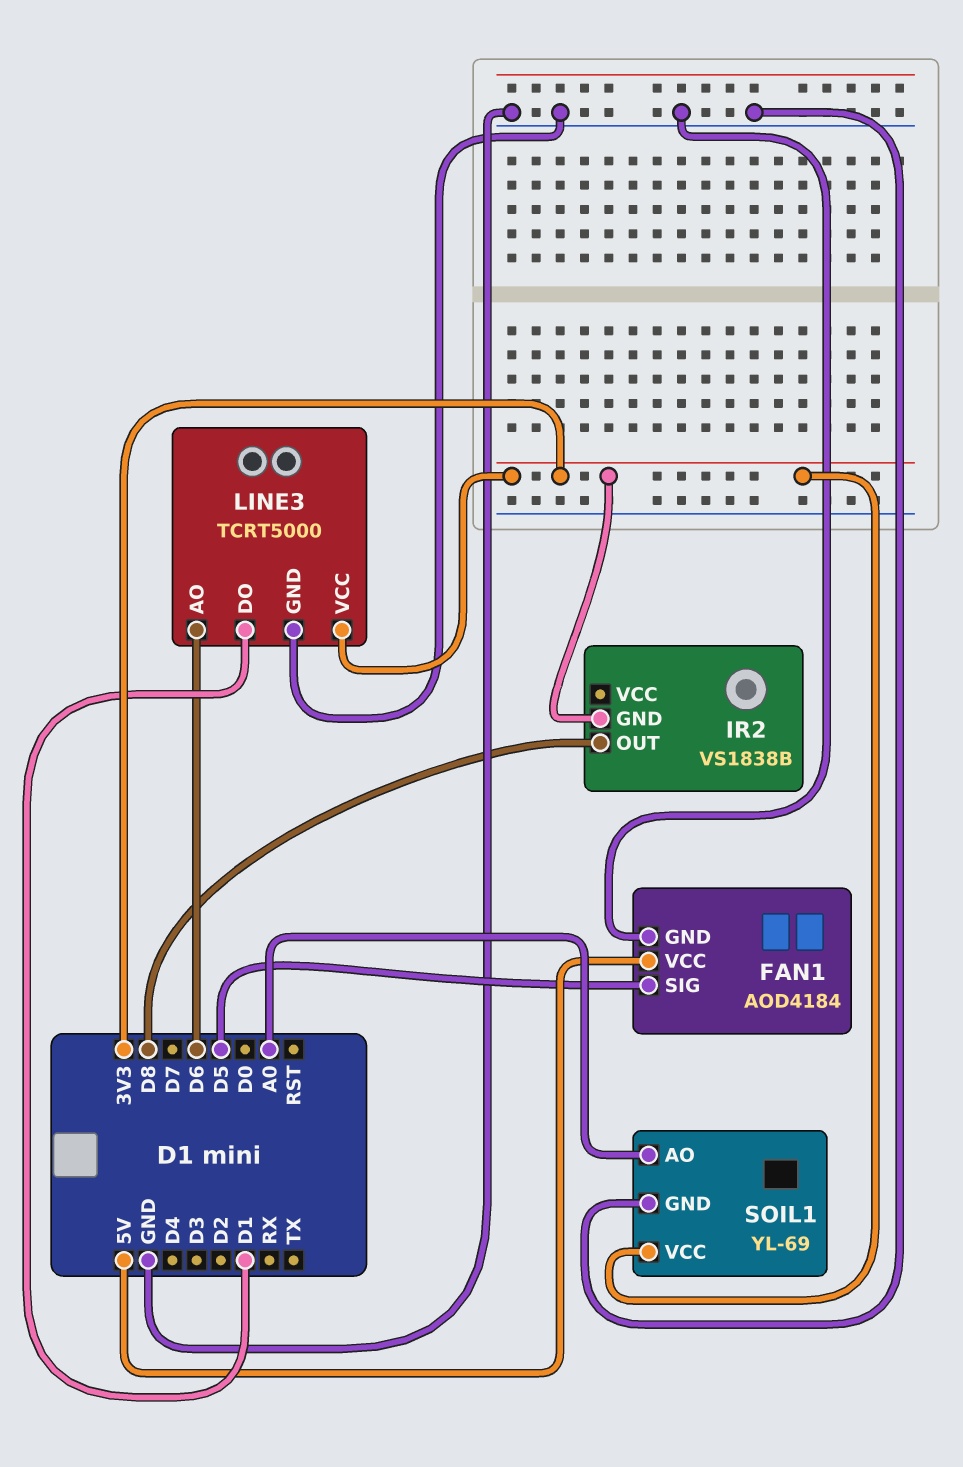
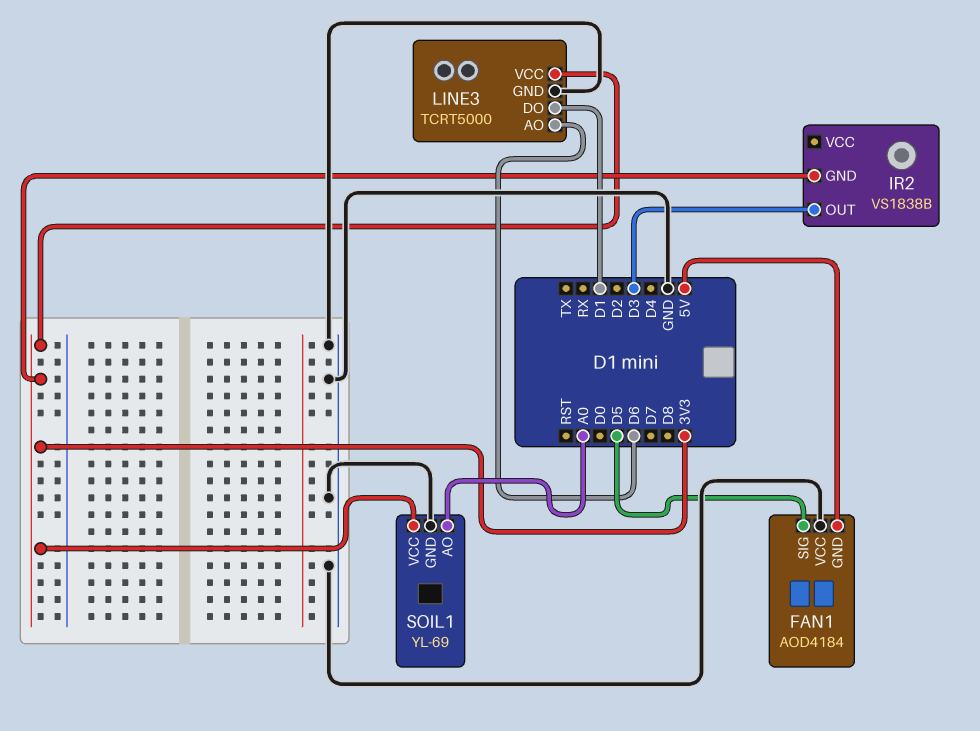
FAN1 pin GND: GND -> 5V
FAN1 pin VCC: 5V -> GND
IR2 pin OUT: D8 -> D3

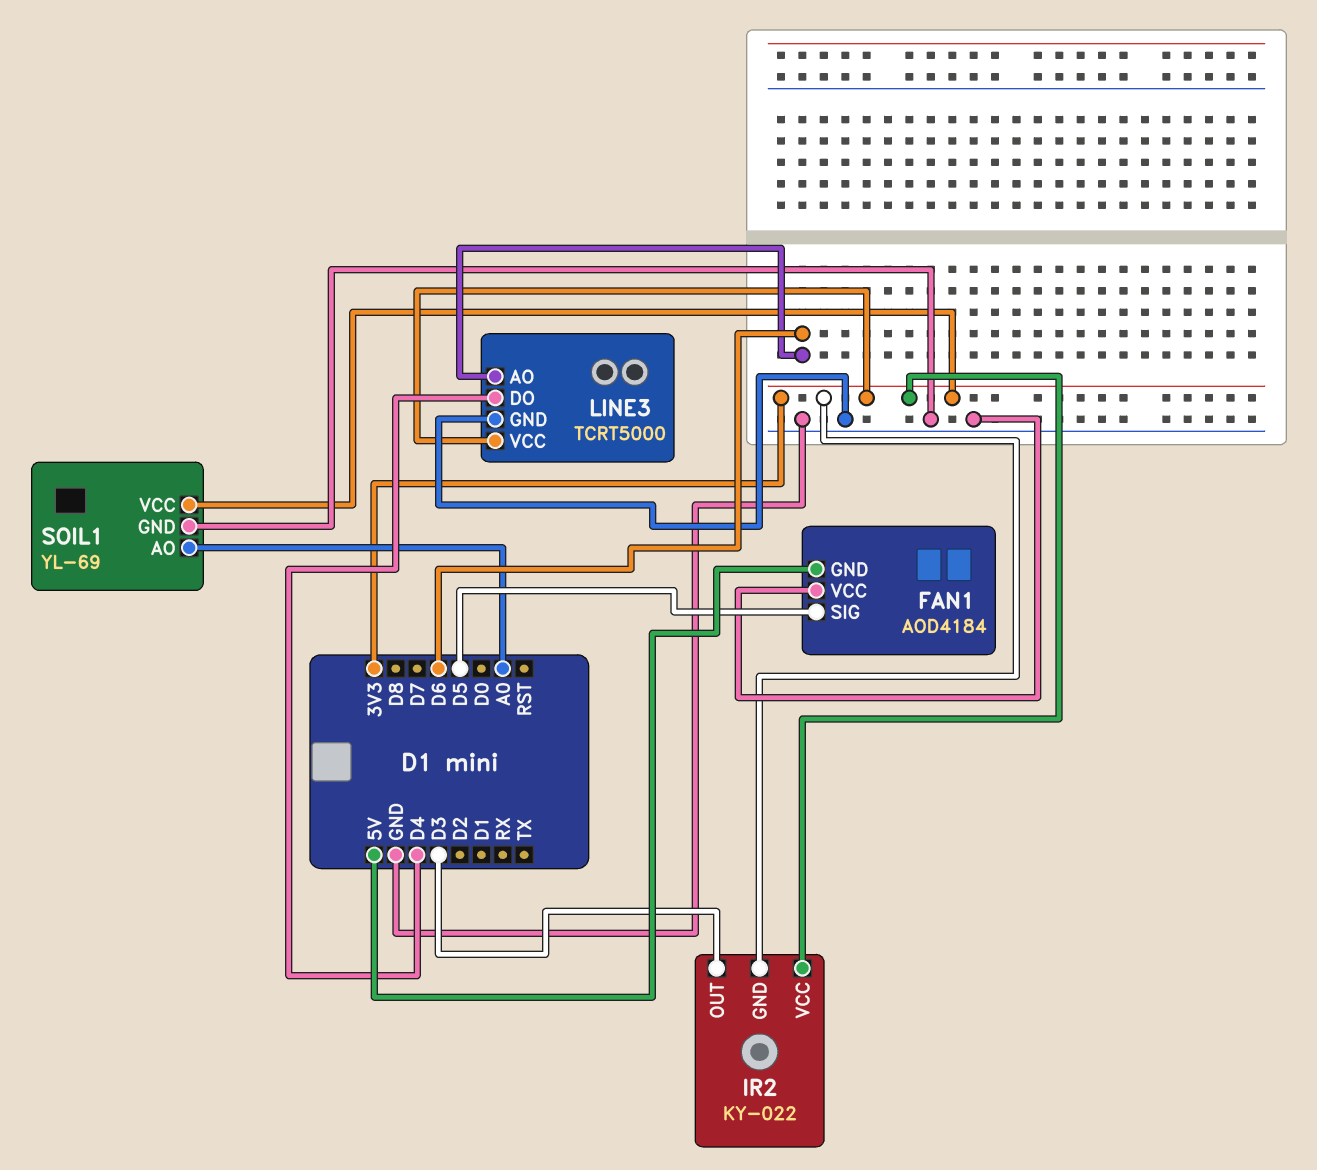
IR2: VS1838B -> KY-022
IR2 pin VCC: none -> 3V3
LINE3 pin DO: D1 -> D4

